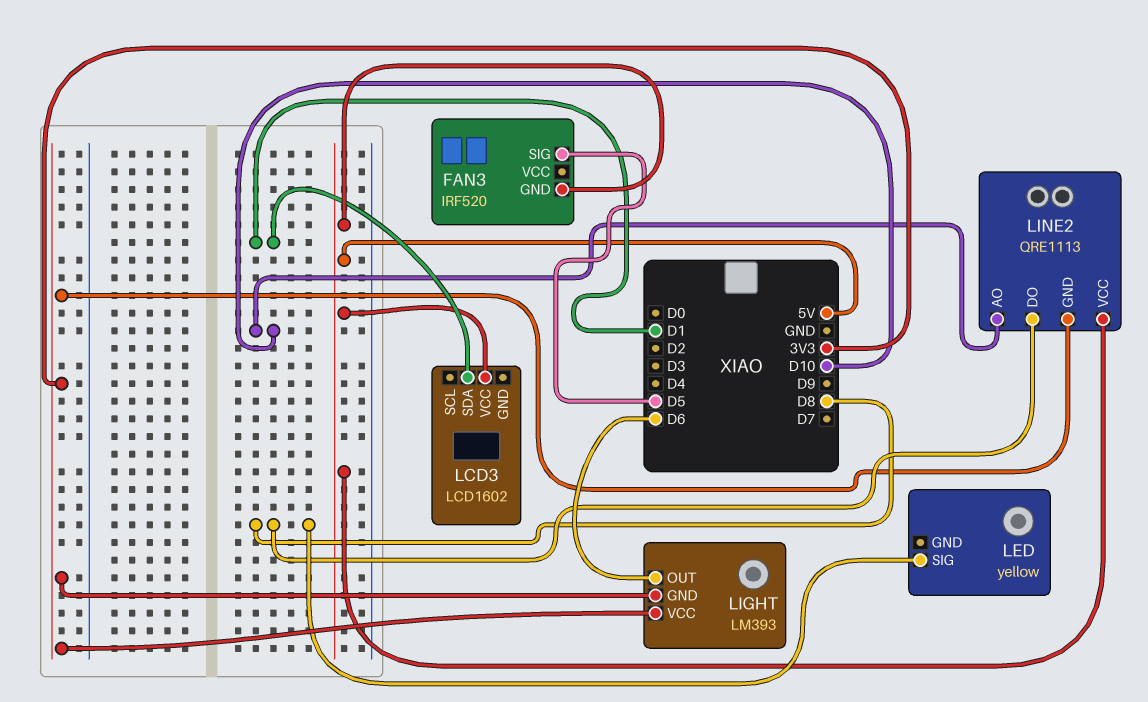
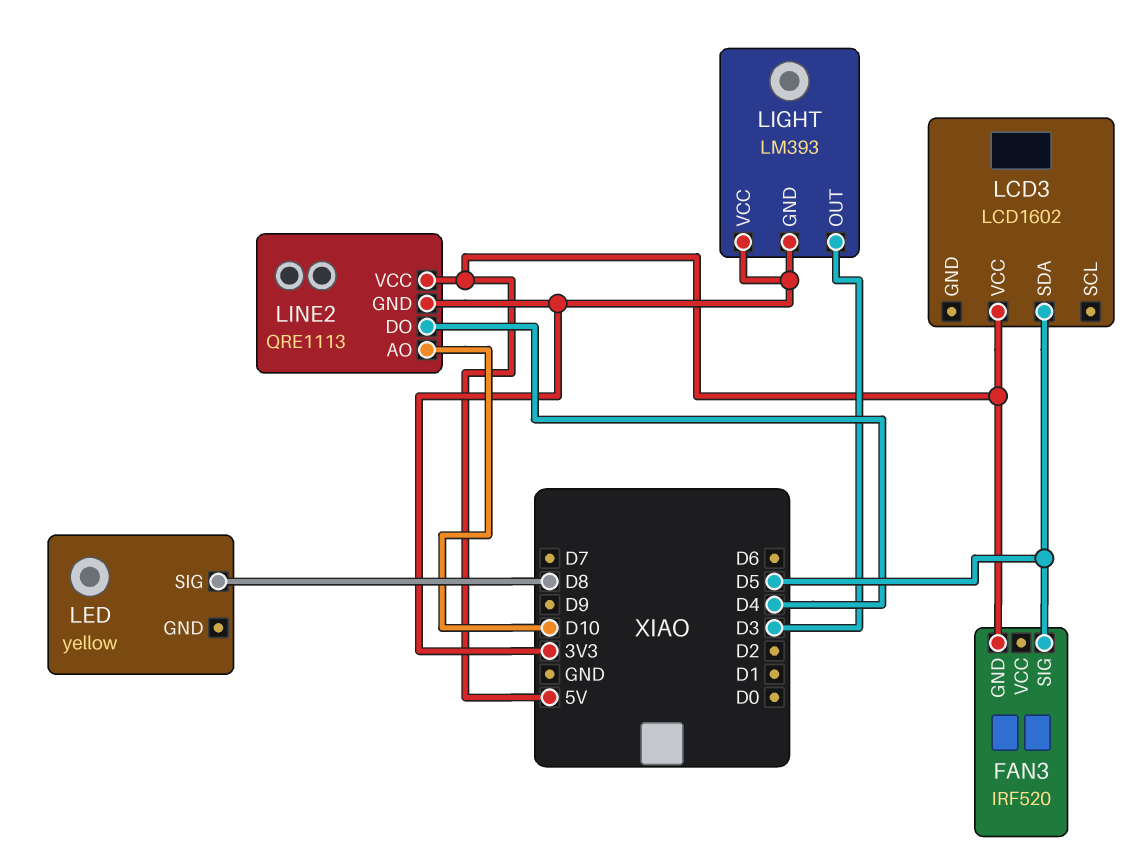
LCD3 pin SDA: D1 -> D5
LIGHT pin OUT: D6 -> D3
LINE2 pin DO: D8 -> D4

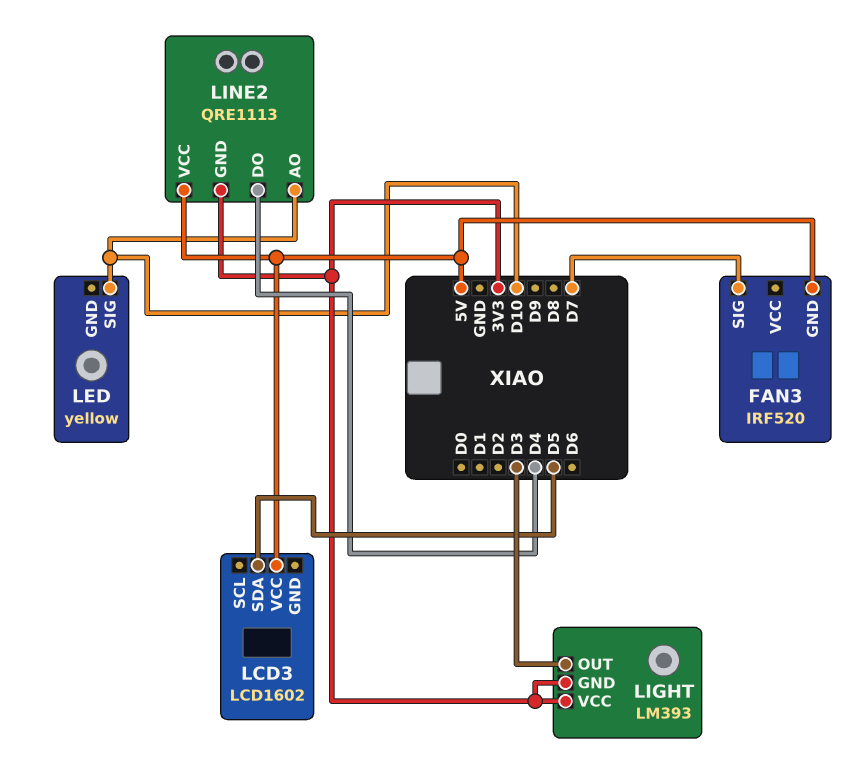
FAN3 pin SIG: D5 -> D7
LED pin SIG: D8 -> D10

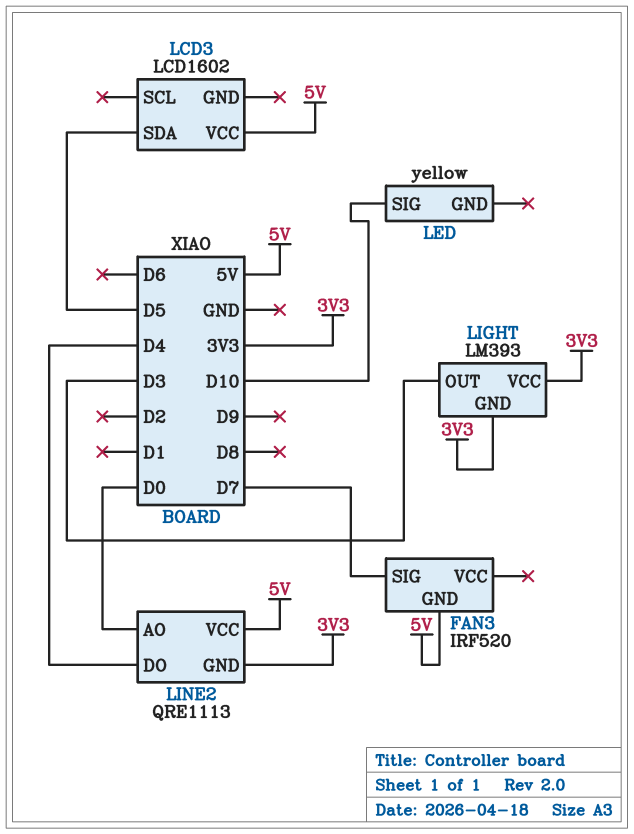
LINE2 pin AO: D10 -> D0

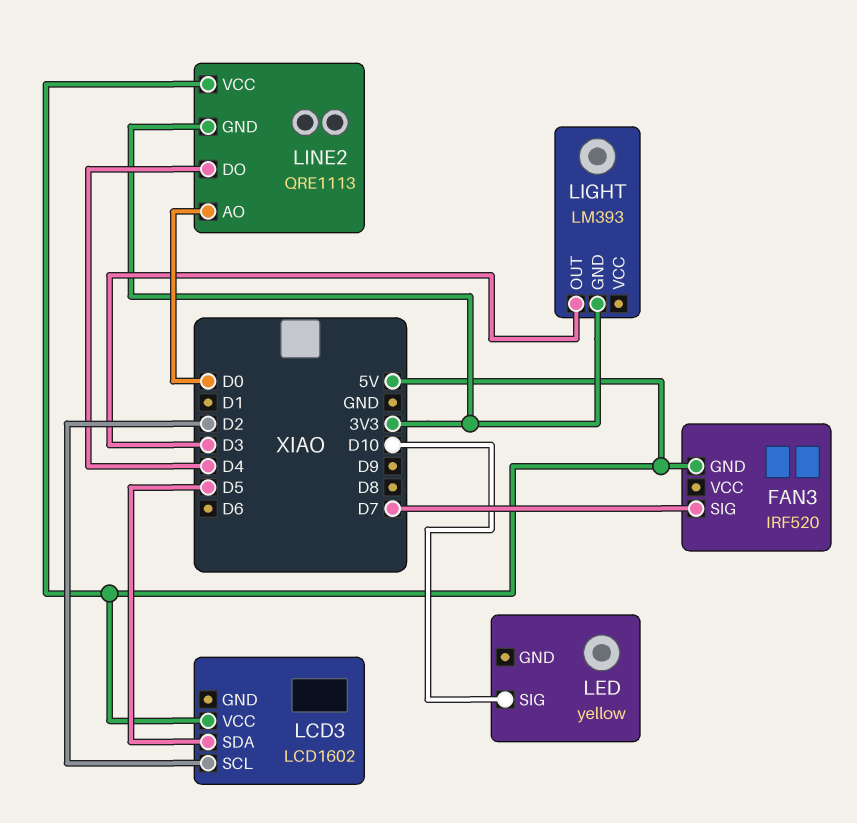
LCD3 pin SCL: none -> D2
LIGHT pin VCC: 3V3 -> none

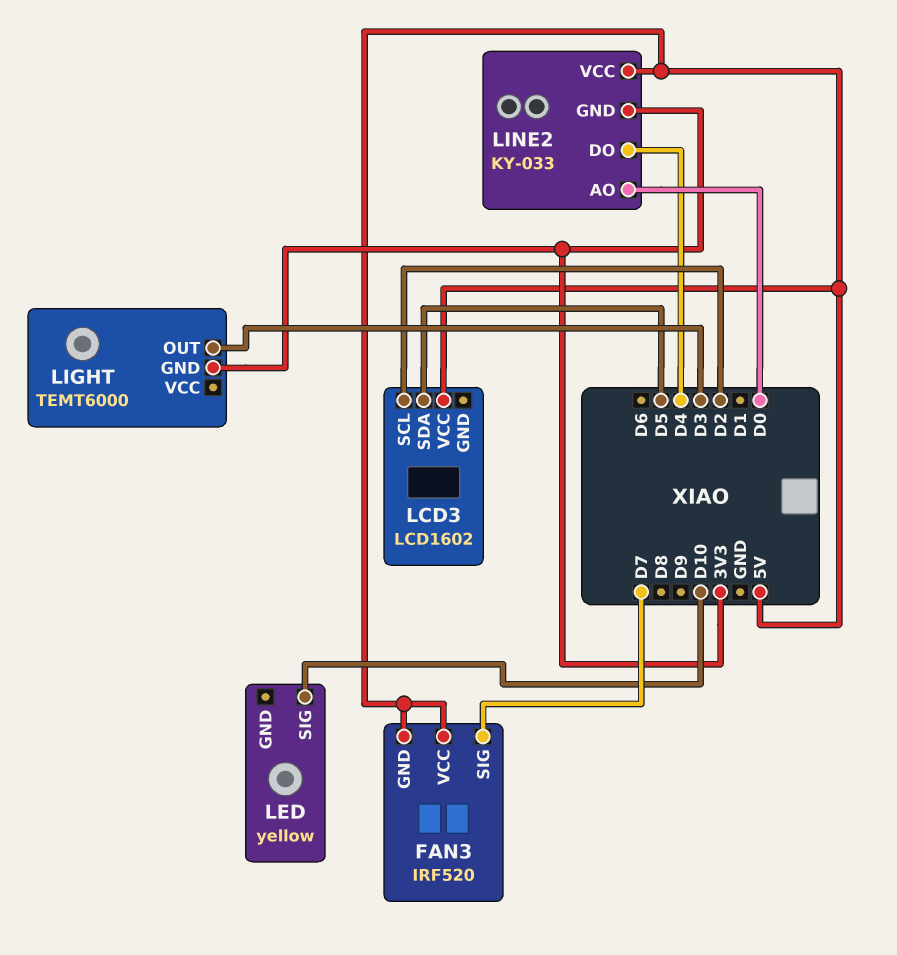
FAN3 pin VCC: none -> 5V
LIGHT: LM393 -> TEMT6000
LINE2: QRE1113 -> KY-033

